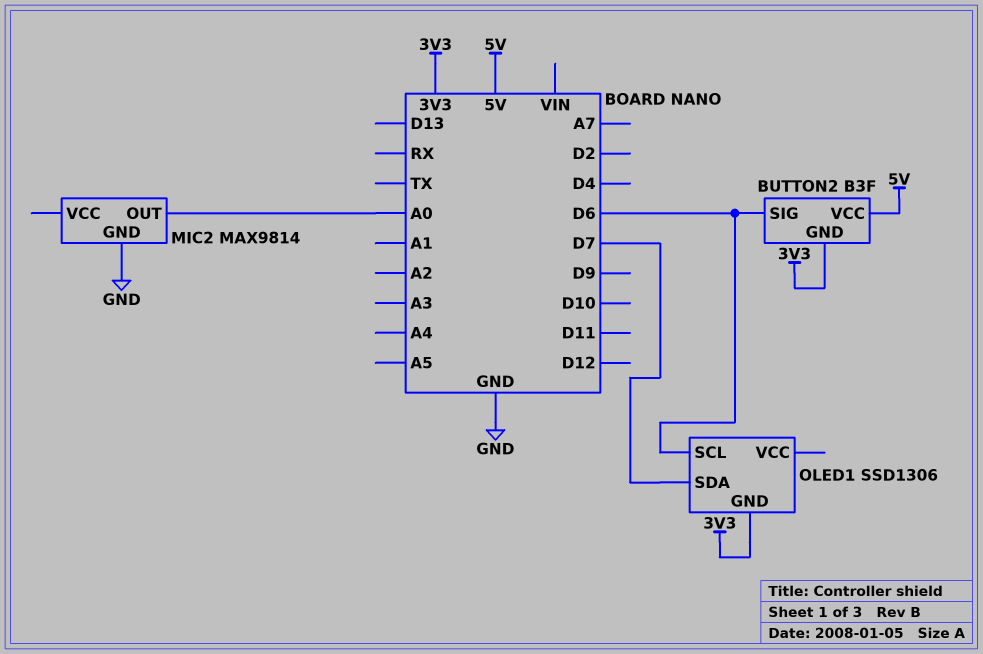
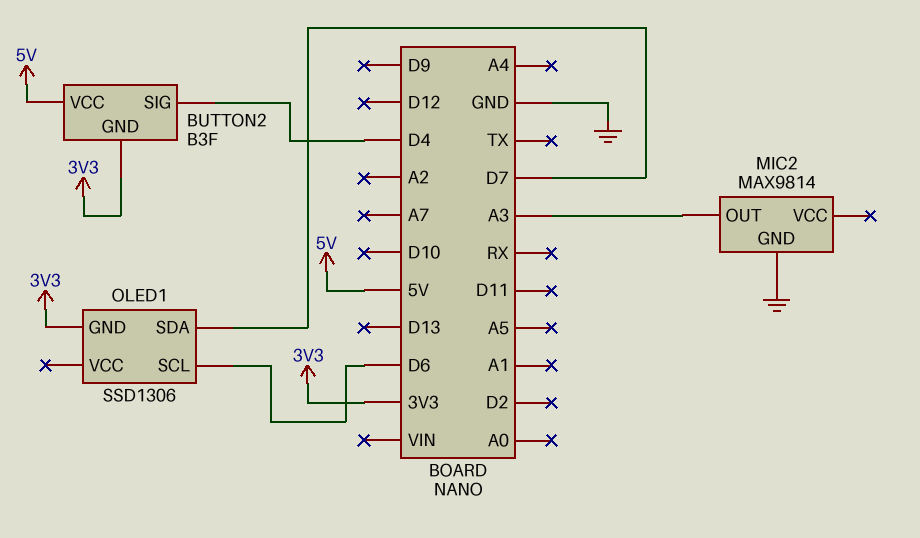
BUTTON2 pin SIG: D6 -> D4
MIC2 pin OUT: A0 -> A3

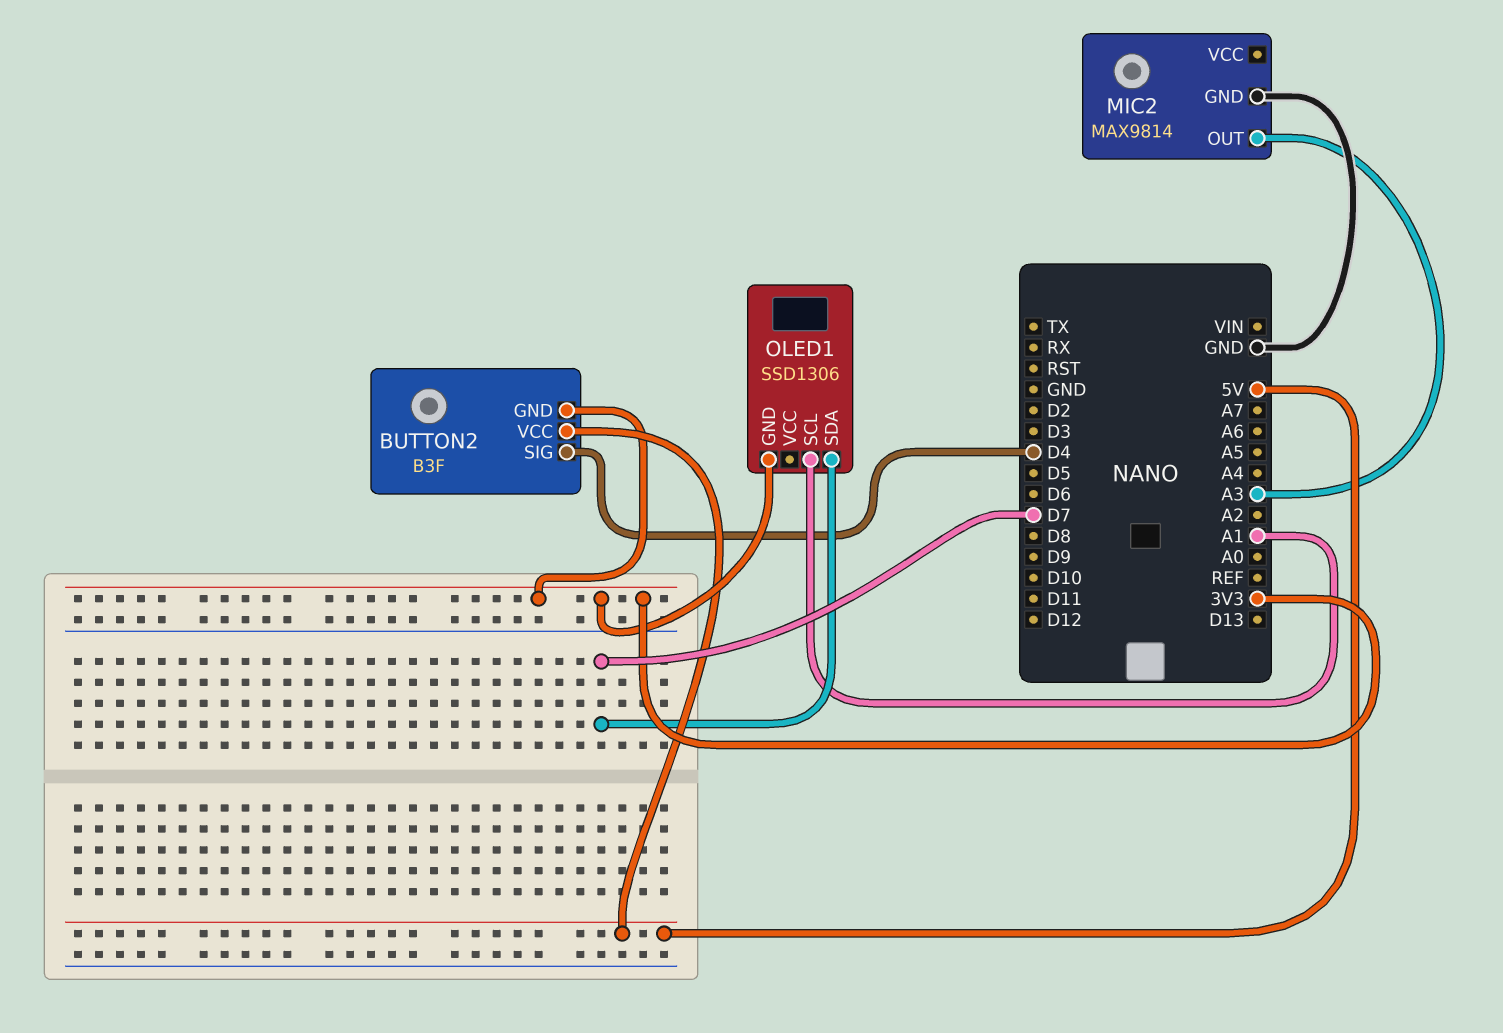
OLED1 pin SCL: D6 -> A1

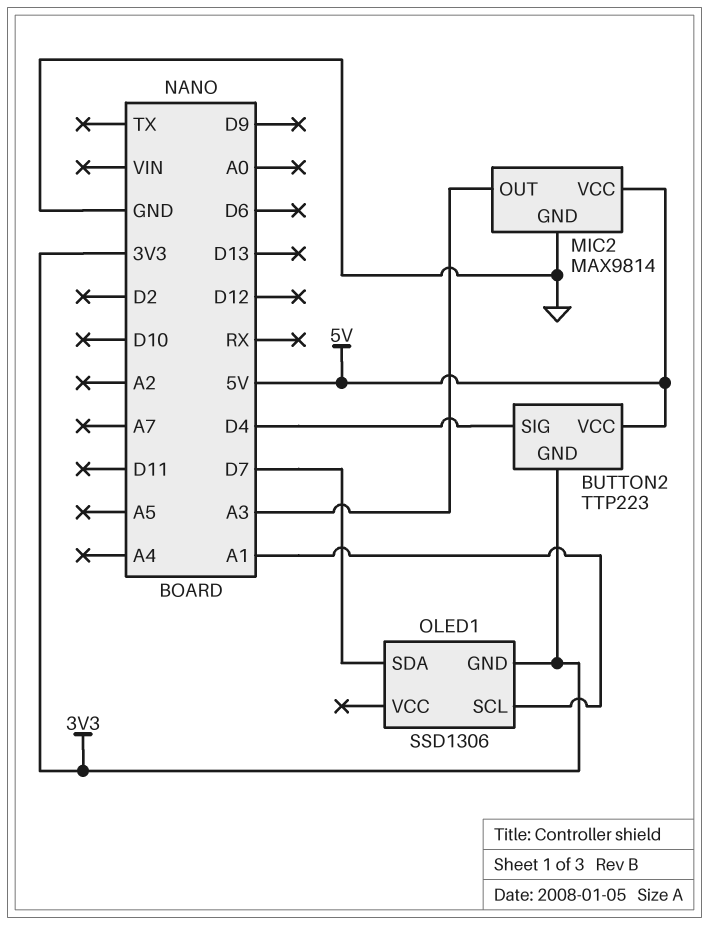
BUTTON2: B3F -> TTP223
MIC2 pin VCC: none -> 5V

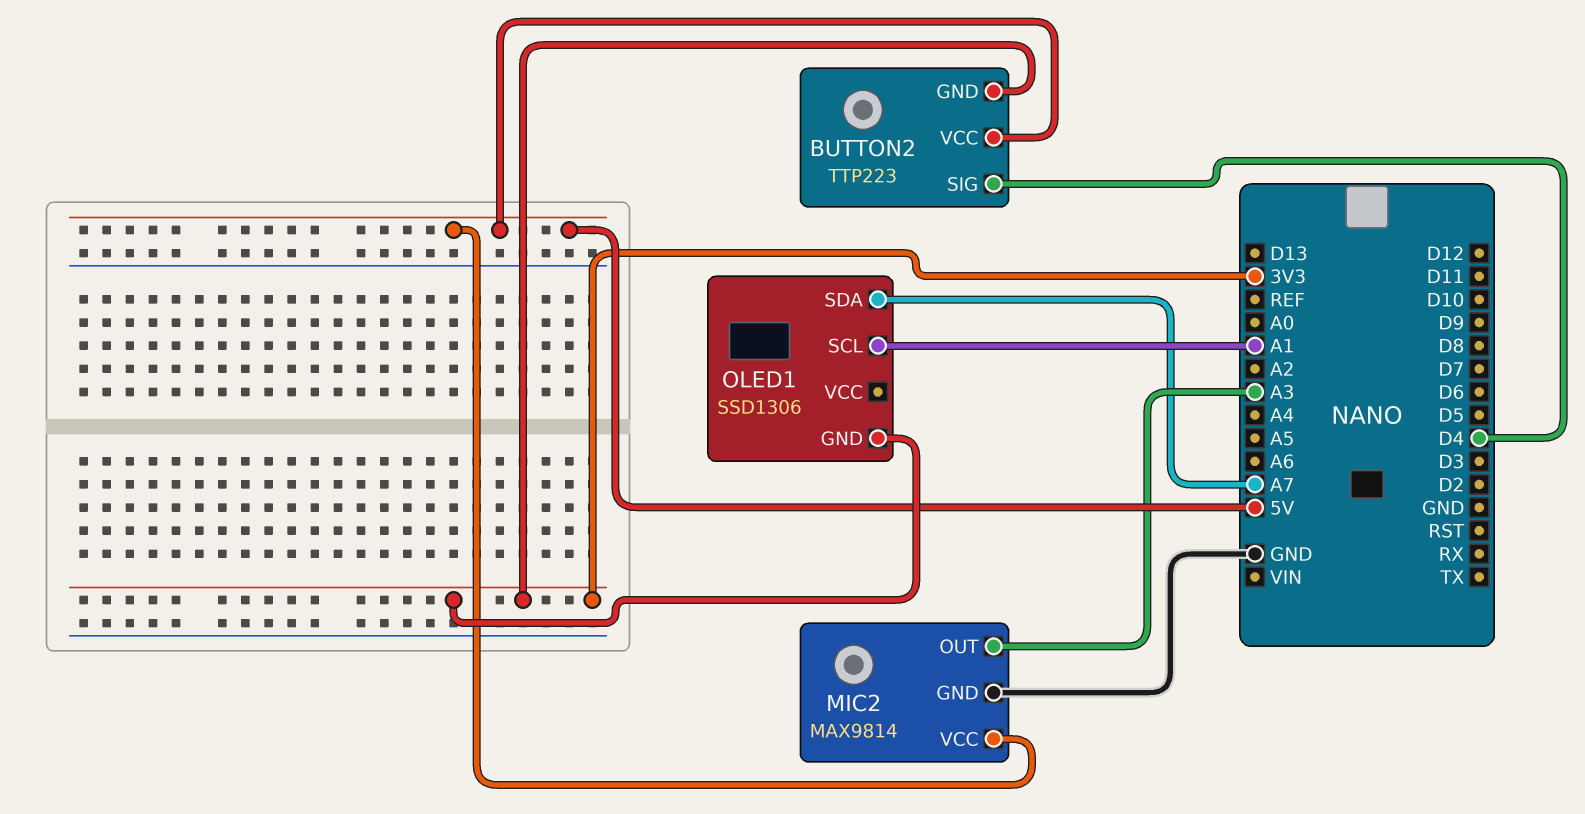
OLED1 pin SDA: D7 -> A7

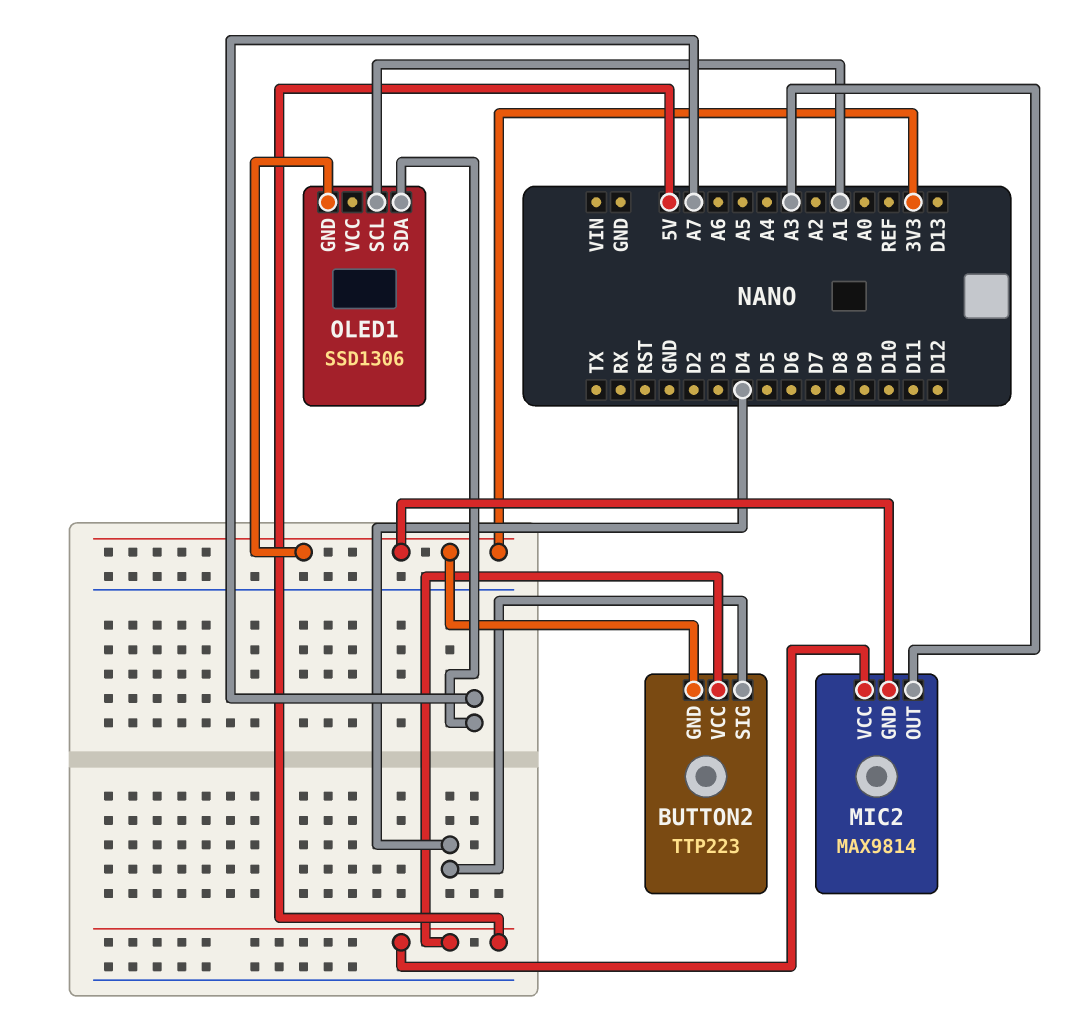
MIC2 pin GND: GND -> 3V3

